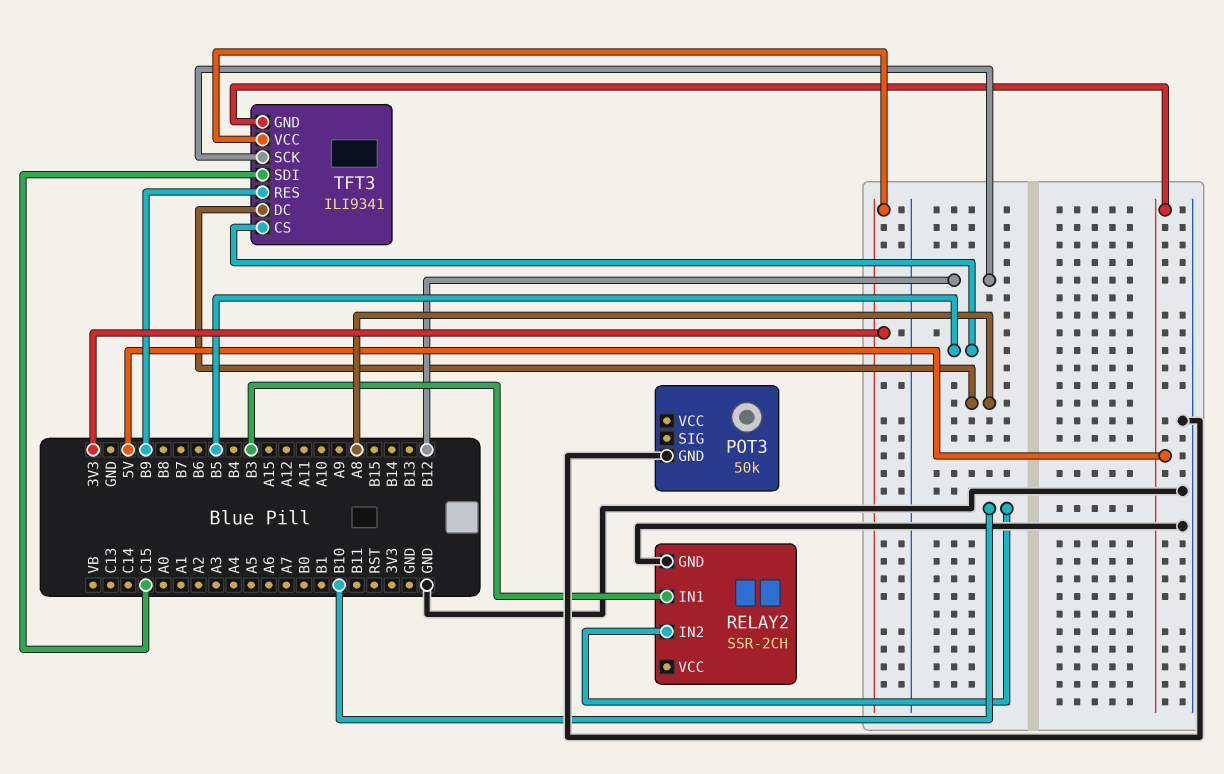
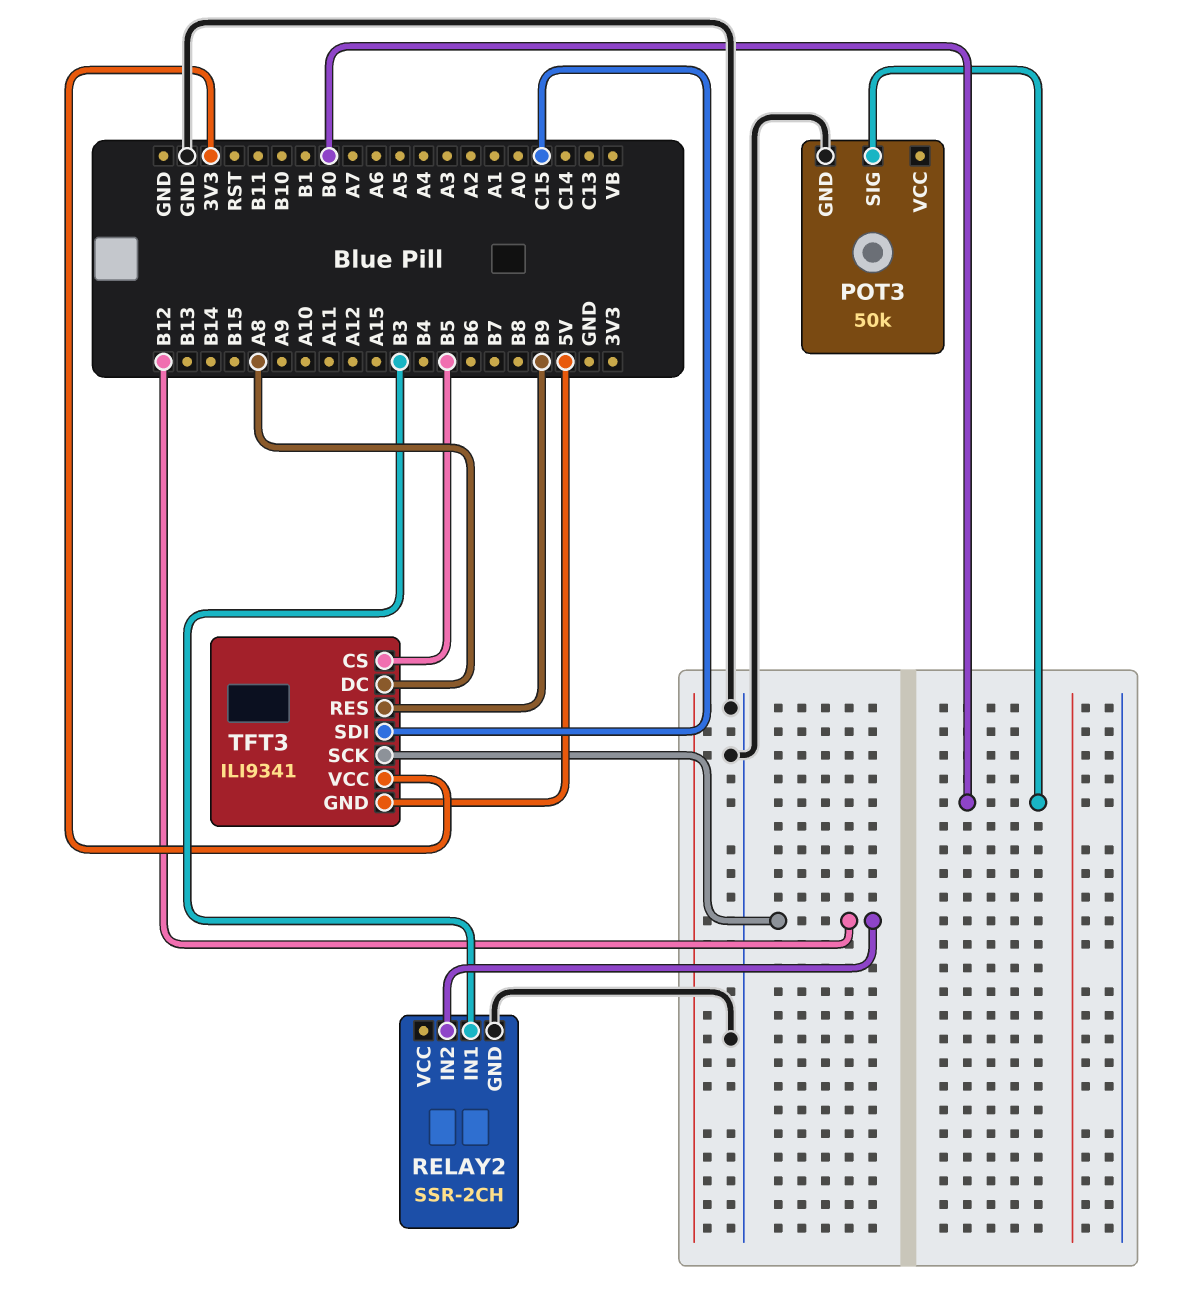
POT3 pin SIG: none -> B0
RELAY2 pin IN2: B10 -> B12

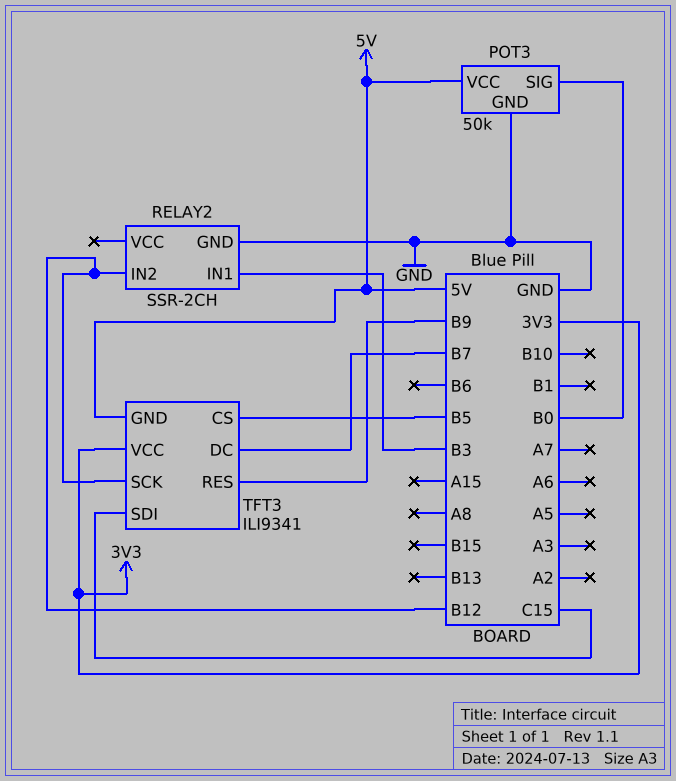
POT3 pin VCC: none -> 5V
TFT3 pin DC: A8 -> B7

